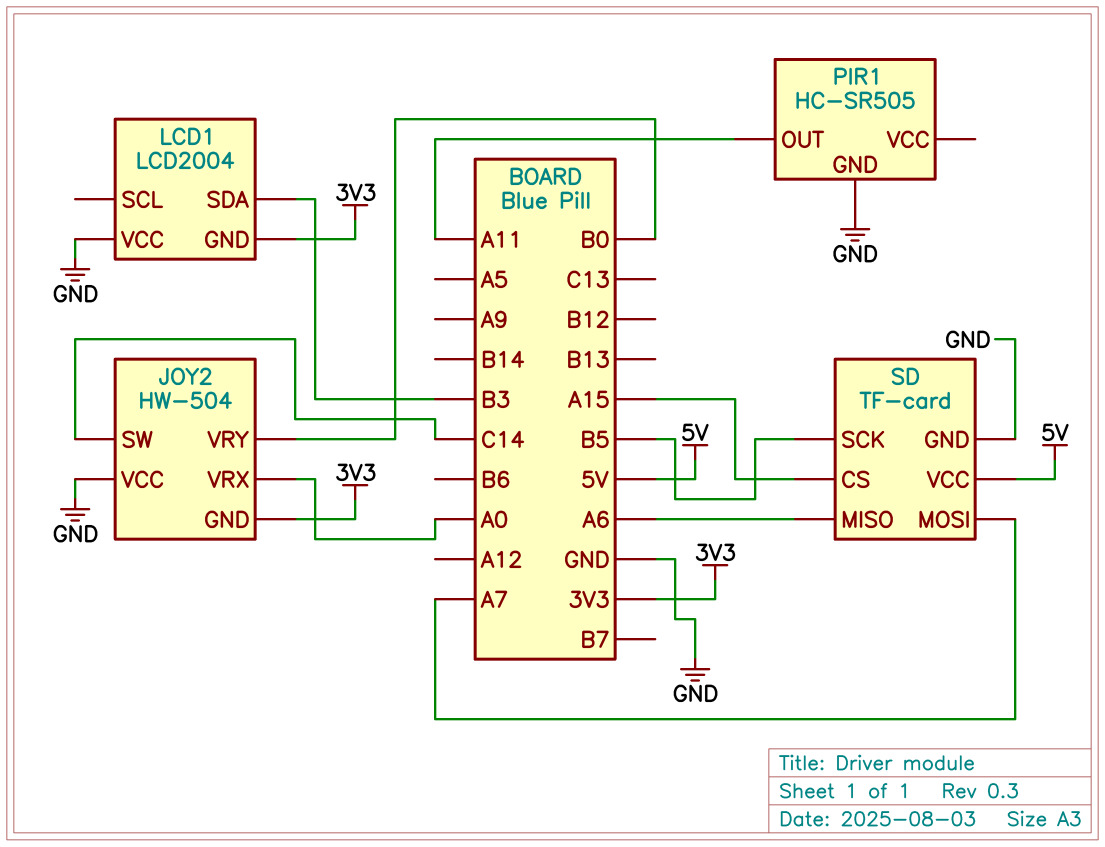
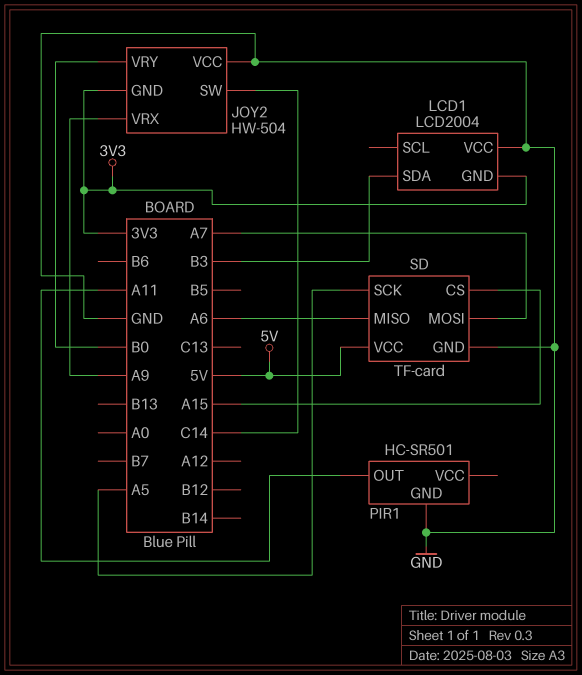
JOY2 pin VRX: A0 -> A9
PIR1: HC-SR505 -> HC-SR501
SD pin SCK: B5 -> A5

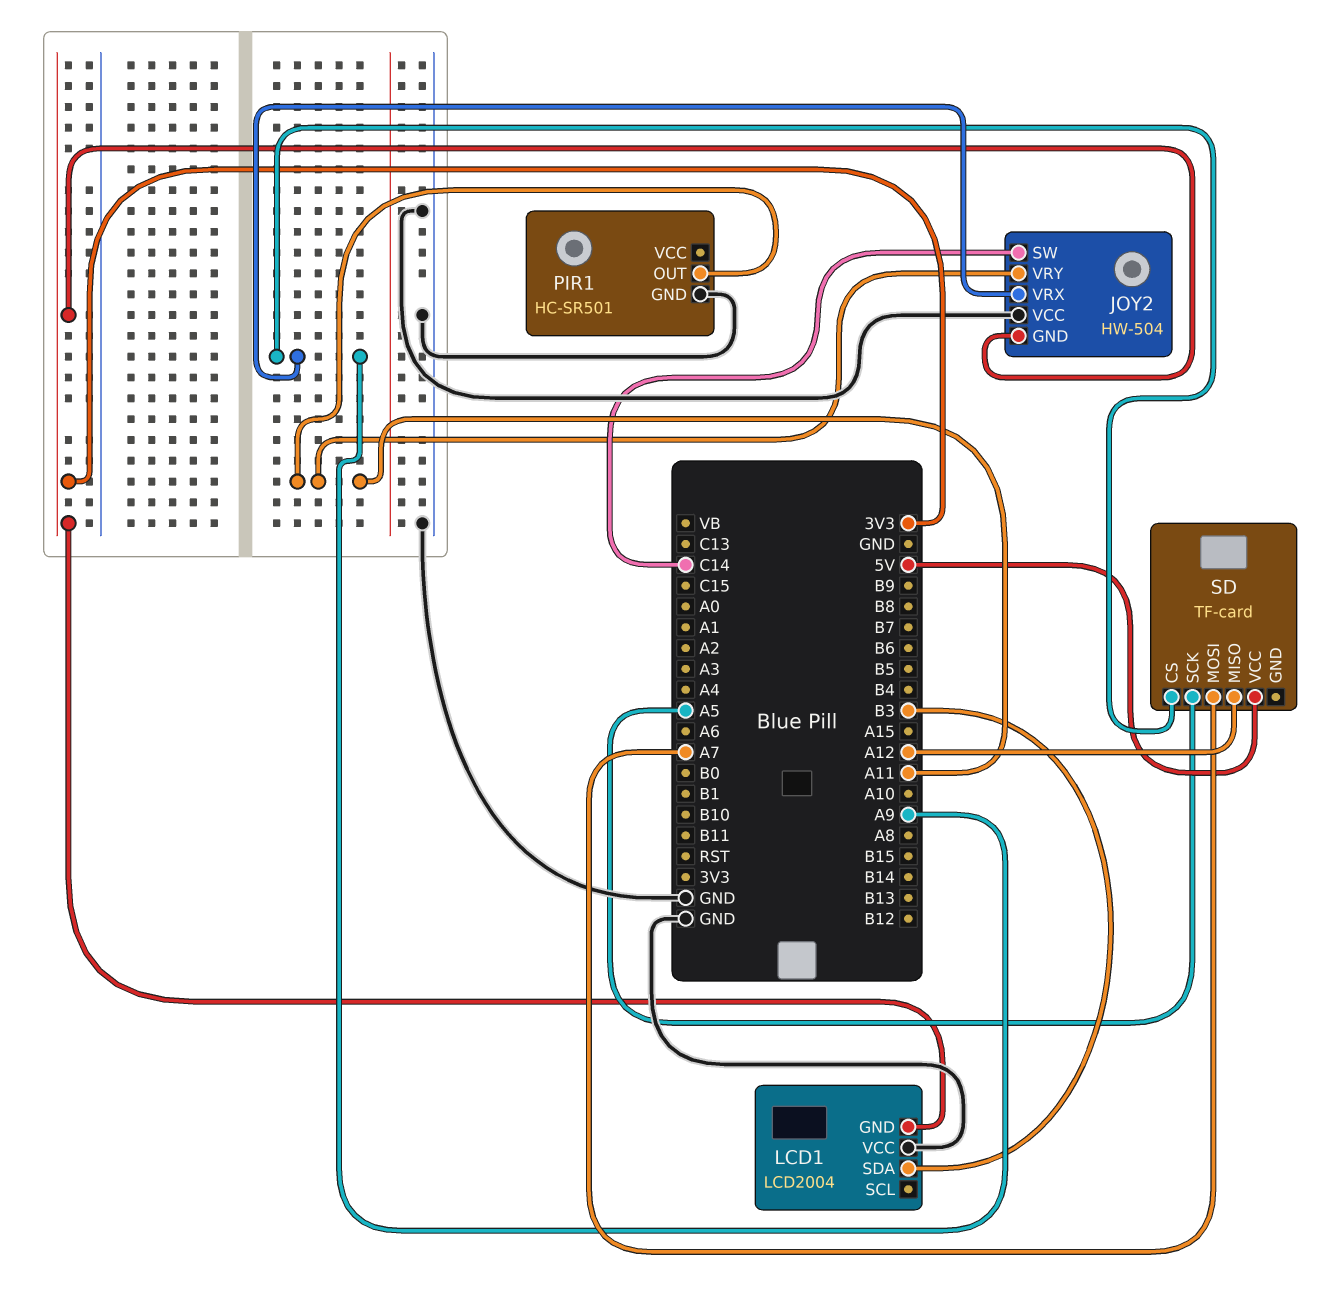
JOY2 pin VRY: B0 -> A11
SD pin CS: A15 -> A9
SD pin GND: GND -> none
SD pin MISO: A6 -> A12

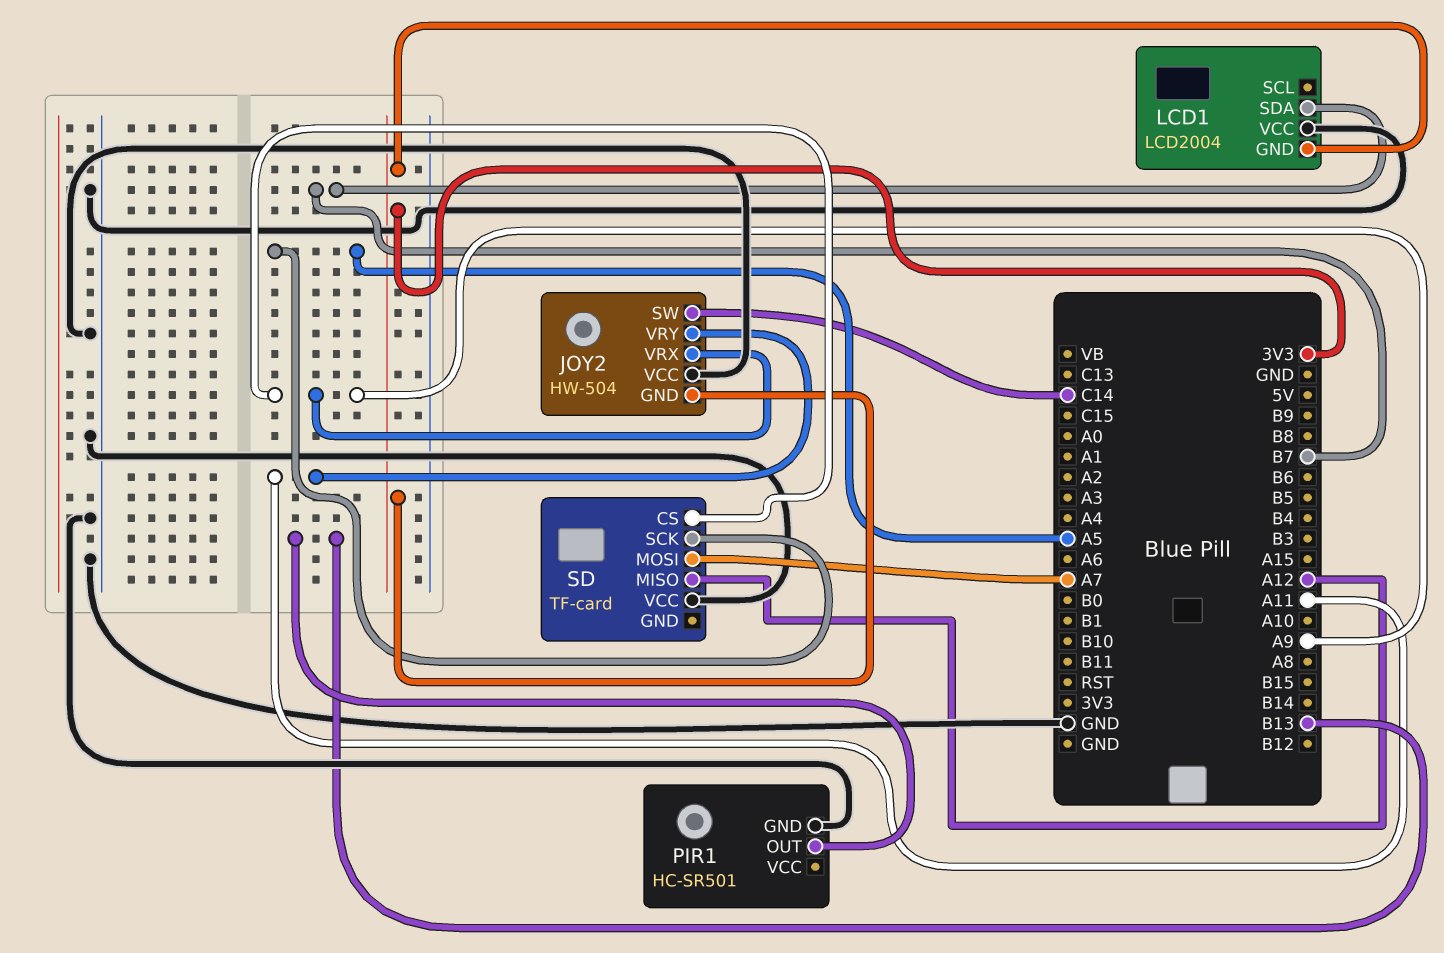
LCD1 pin SDA: B3 -> B7
PIR1 pin OUT: A11 -> B13
SD pin VCC: 5V -> GND

